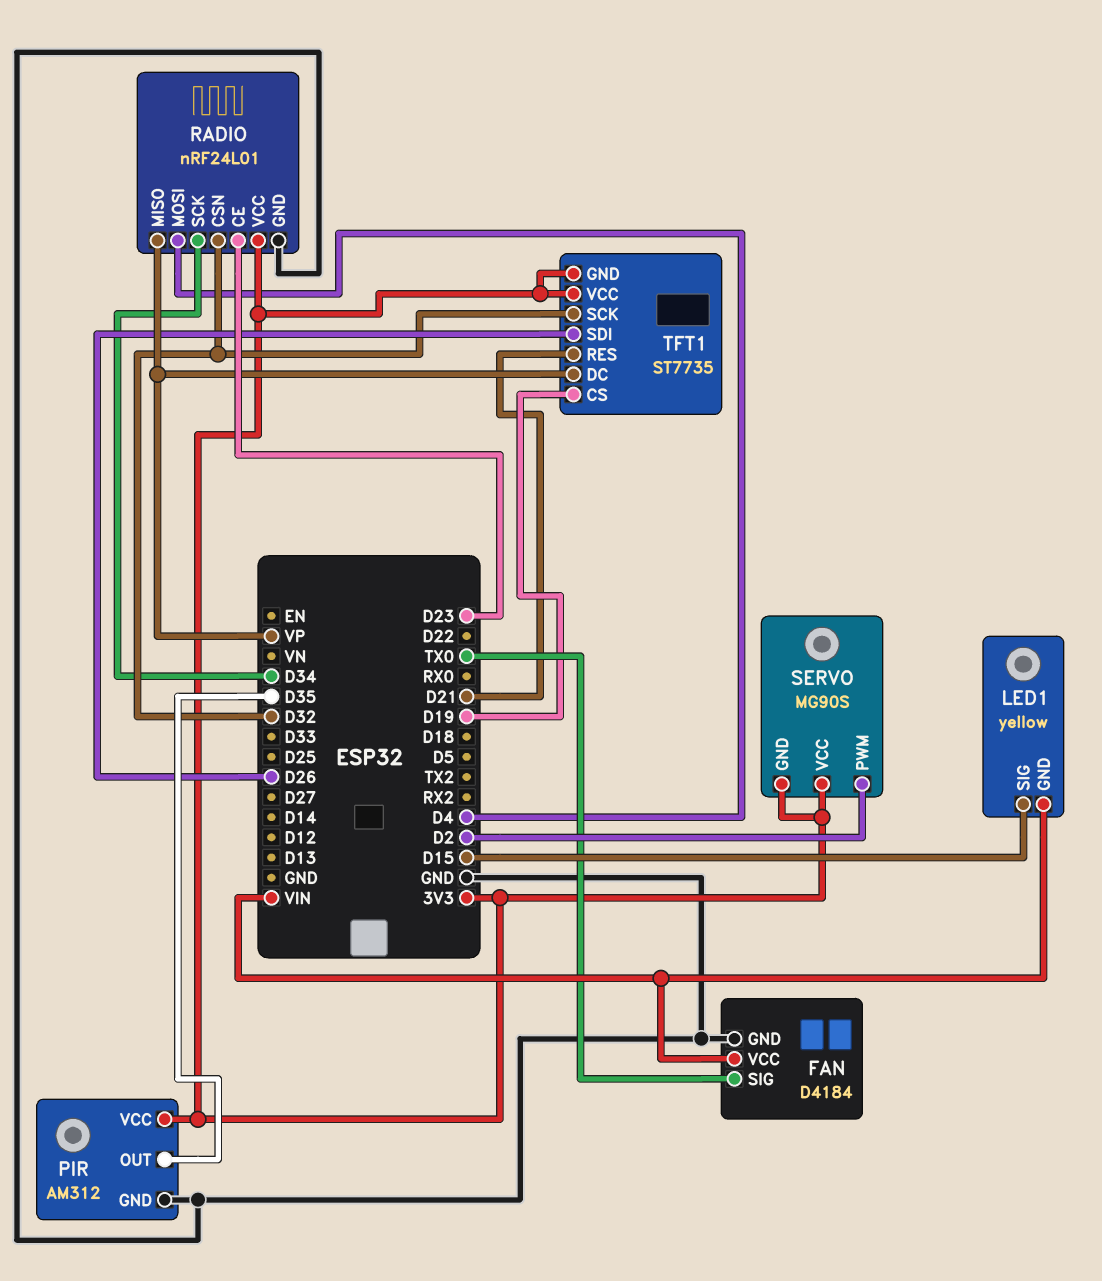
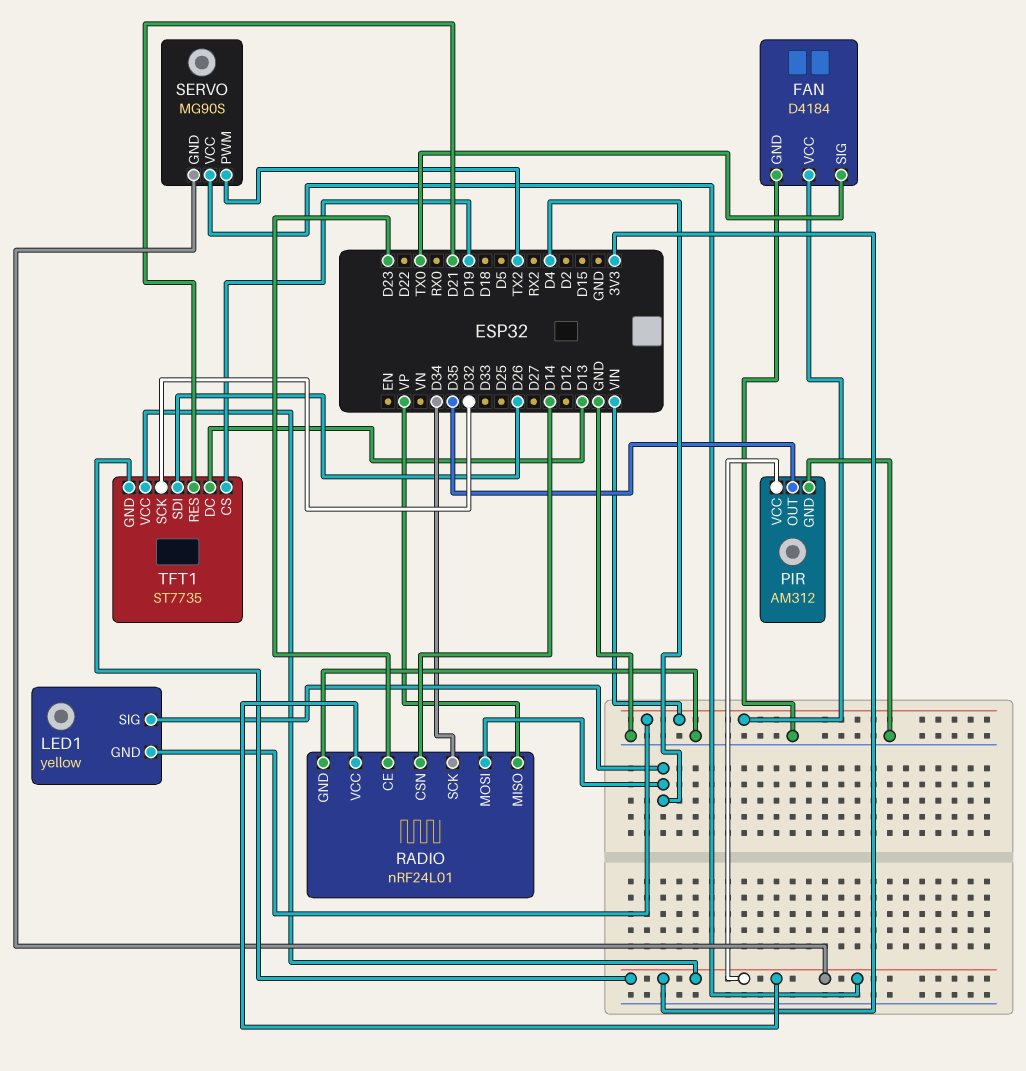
LED1 pin SIG: D15 -> D4
RADIO pin CSN: D32 -> D14
SERVO pin PWM: D2 -> TX2
TFT1 pin DC: VP -> D13

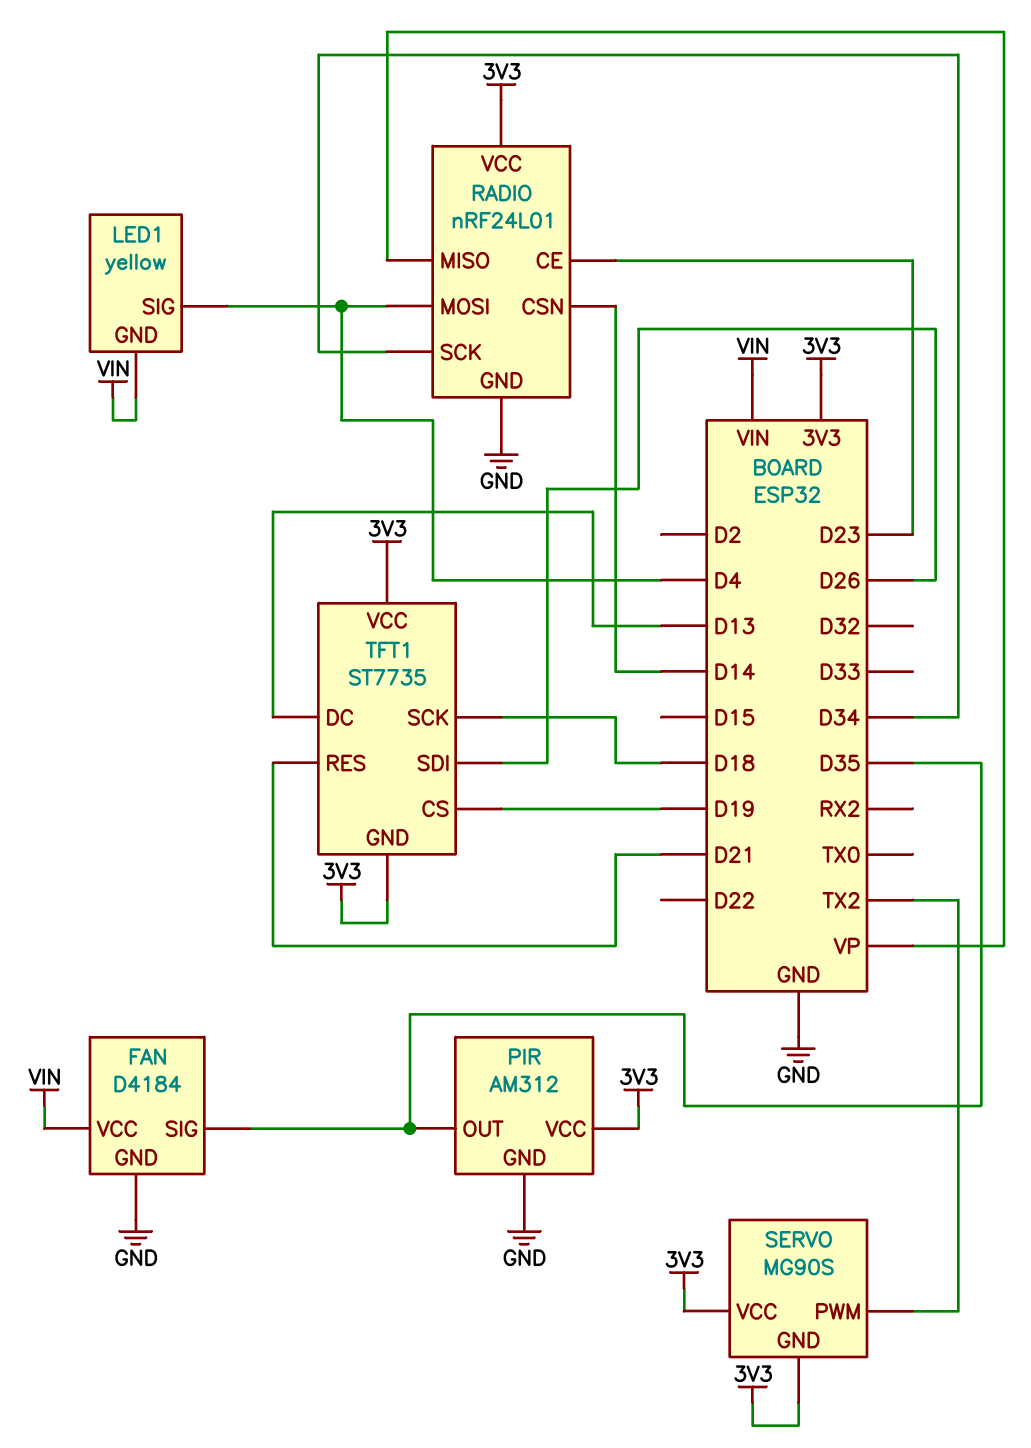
FAN pin SIG: TX0 -> D35
TFT1 pin SCK: D32 -> D18

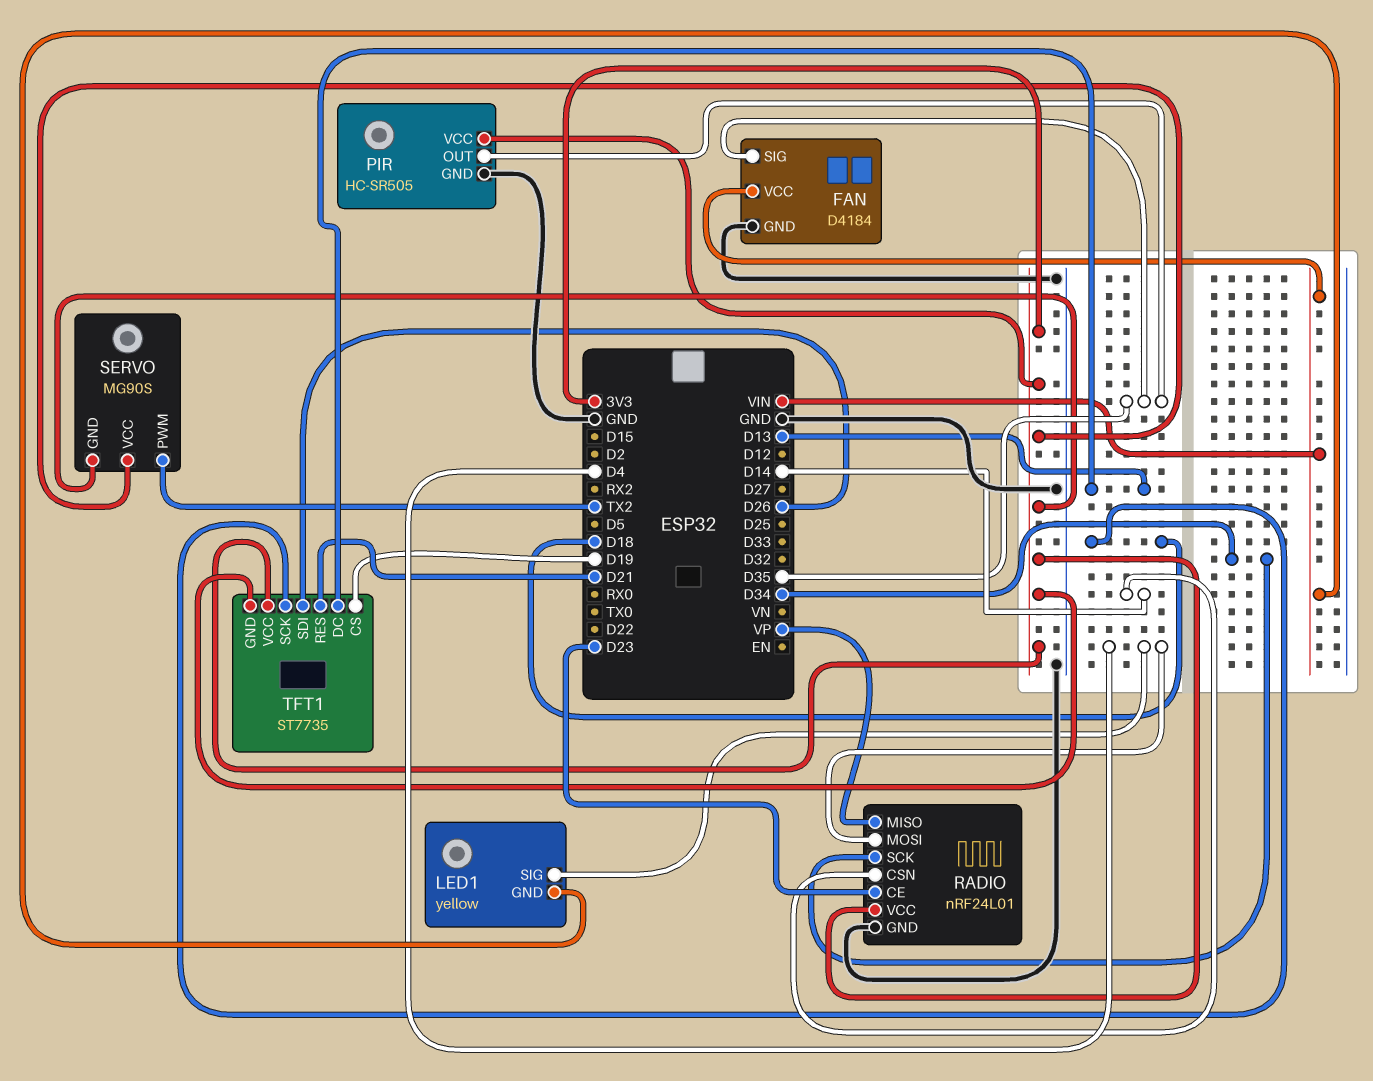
PIR: AM312 -> HC-SR505

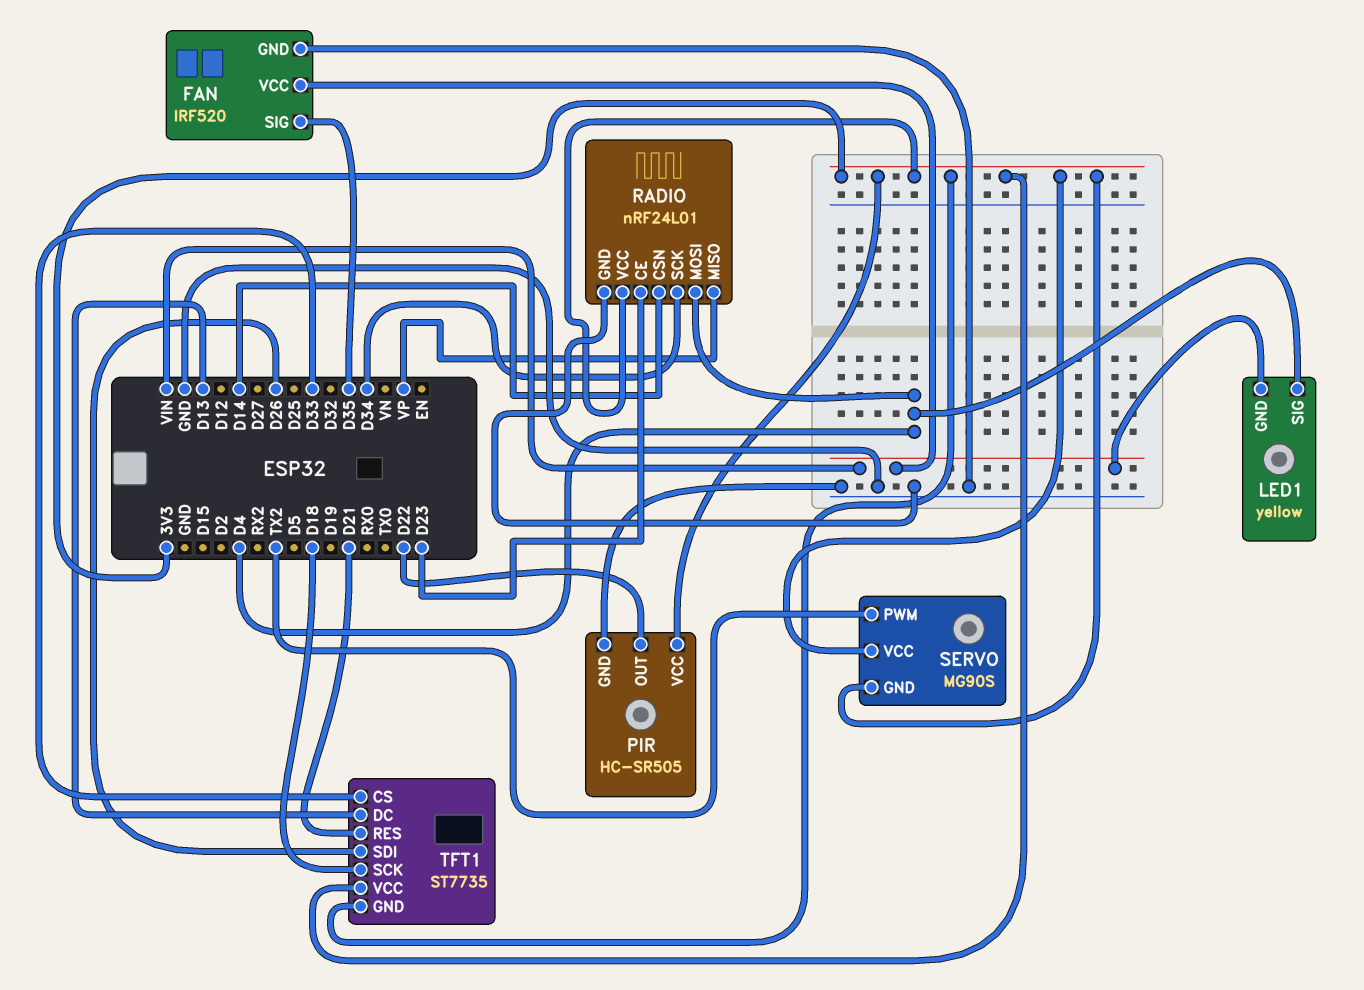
FAN: D4184 -> IRF520
PIR pin OUT: D35 -> D22
TFT1 pin CS: D19 -> D33

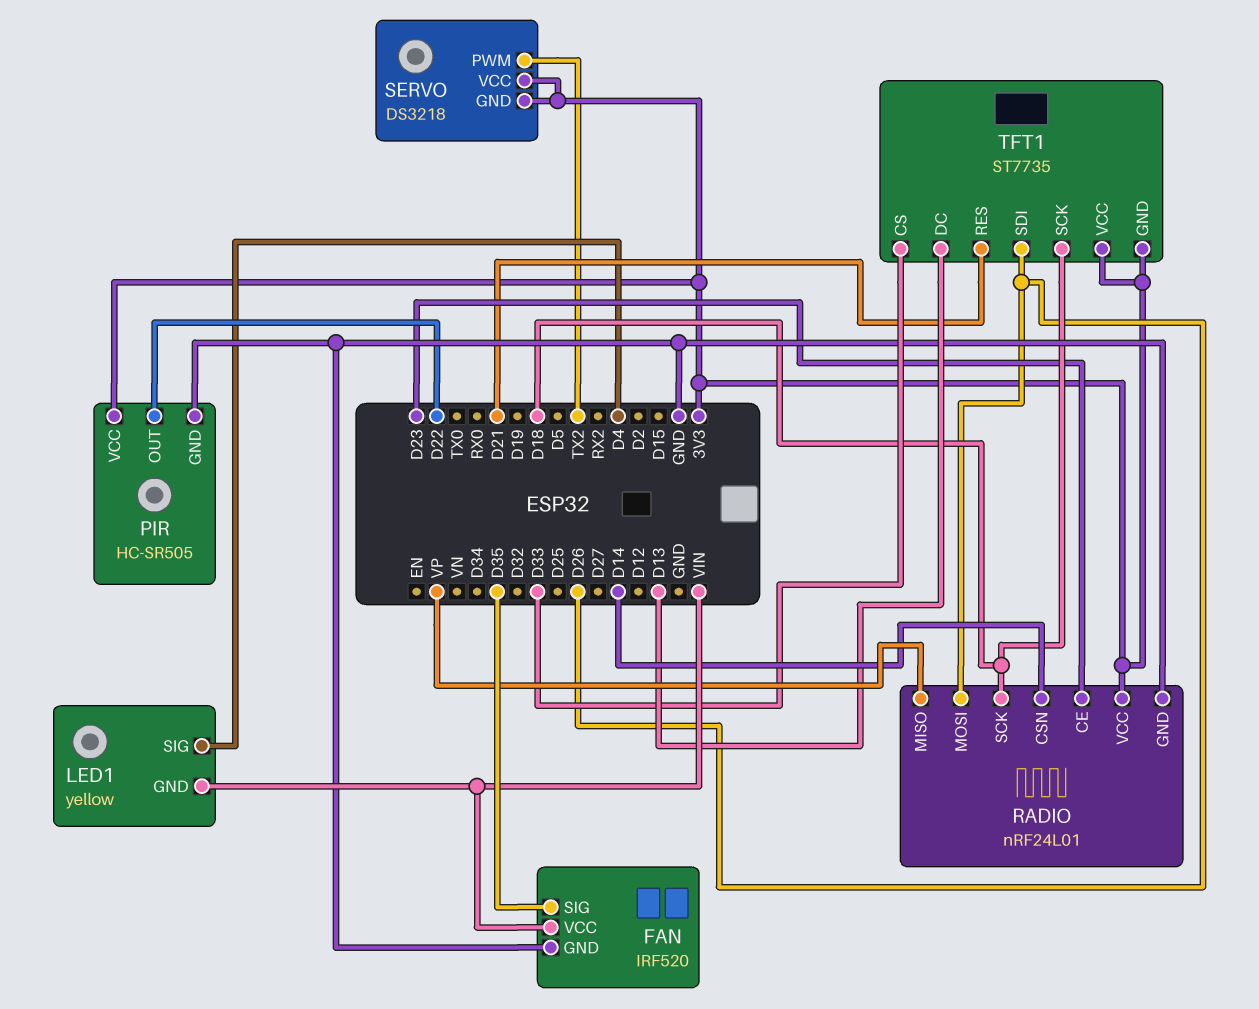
RADIO pin MOSI: D4 -> D26
RADIO pin SCK: D34 -> D18
SERVO: MG90S -> DS3218

